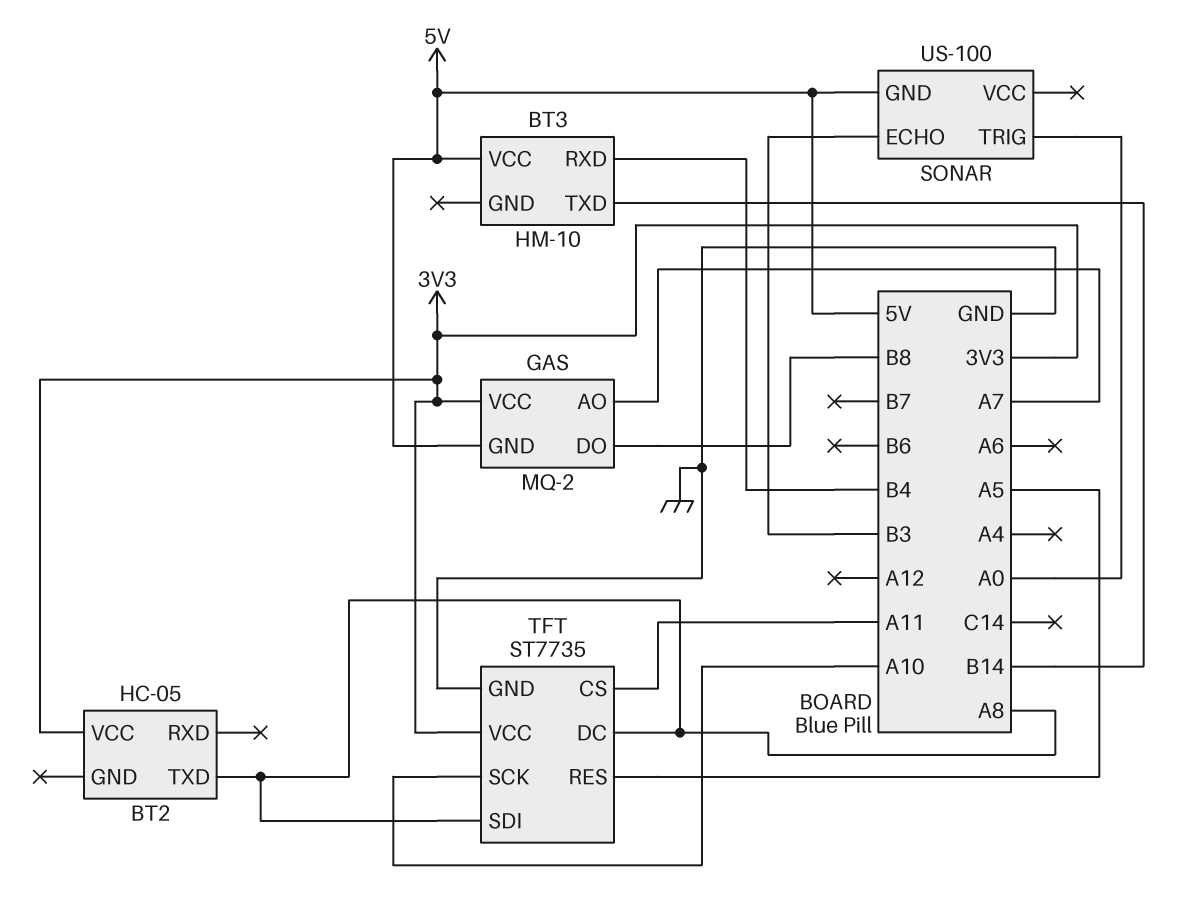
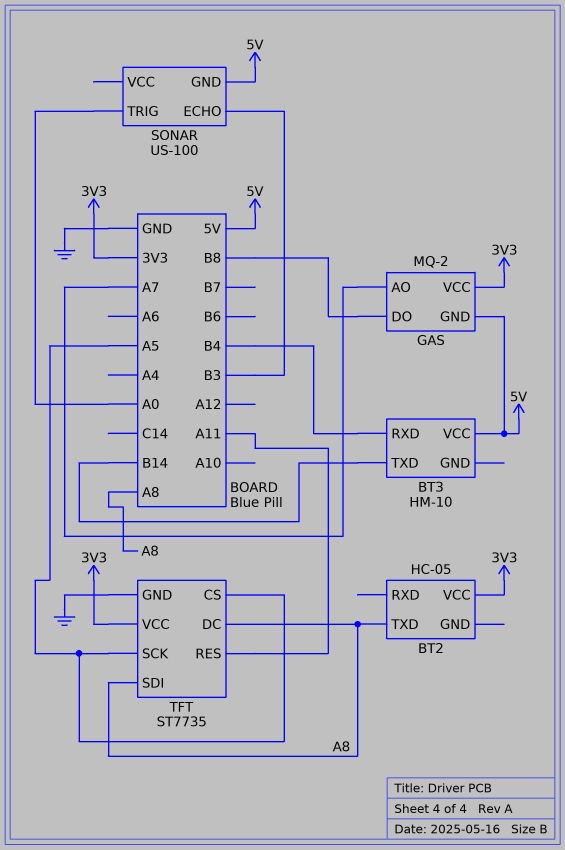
TFT pin CS: A11 -> A5
TFT pin RES: A5 -> A11
TFT pin SCK: A10 -> A5

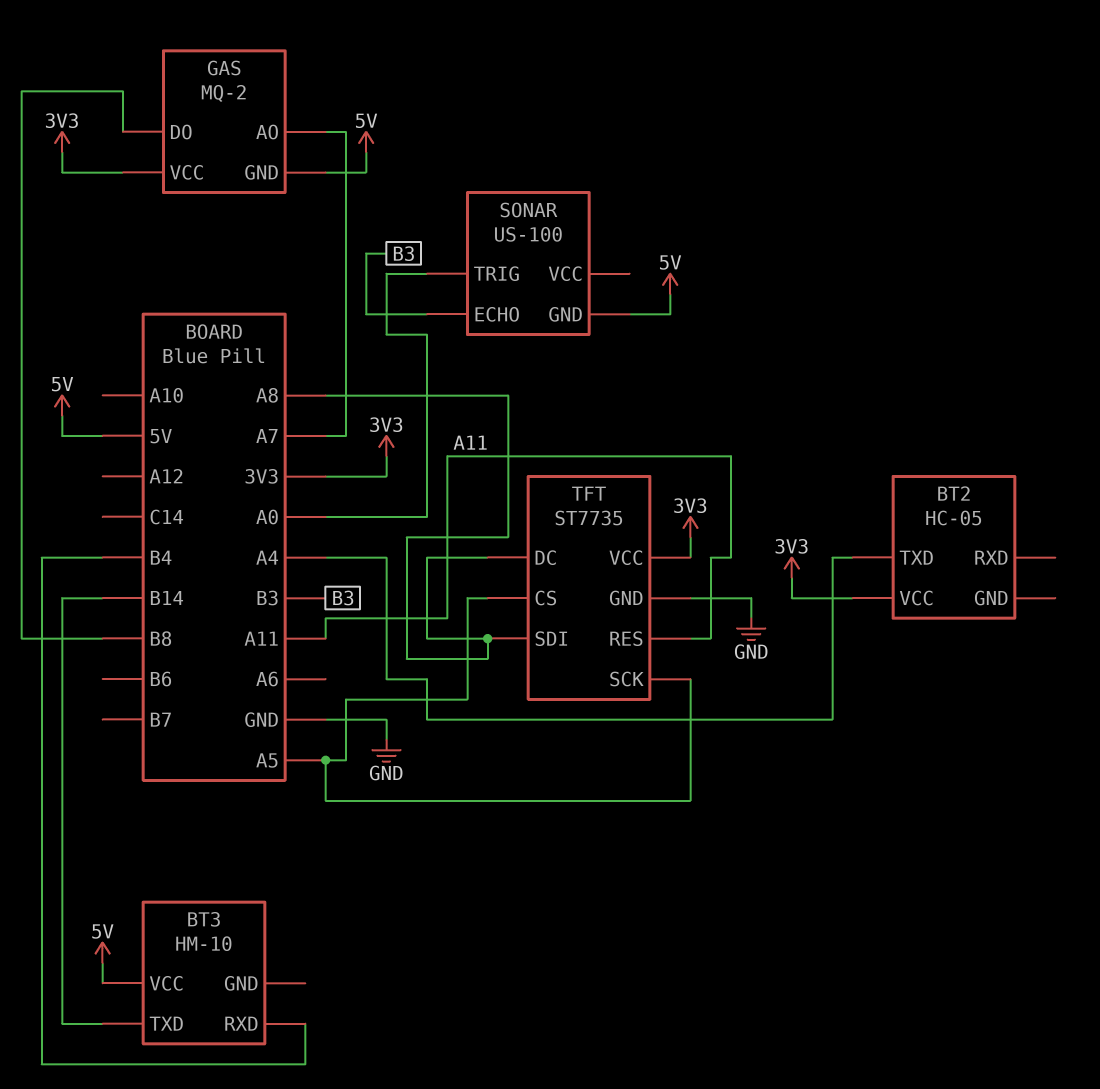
BT2 pin TXD: A8 -> A4

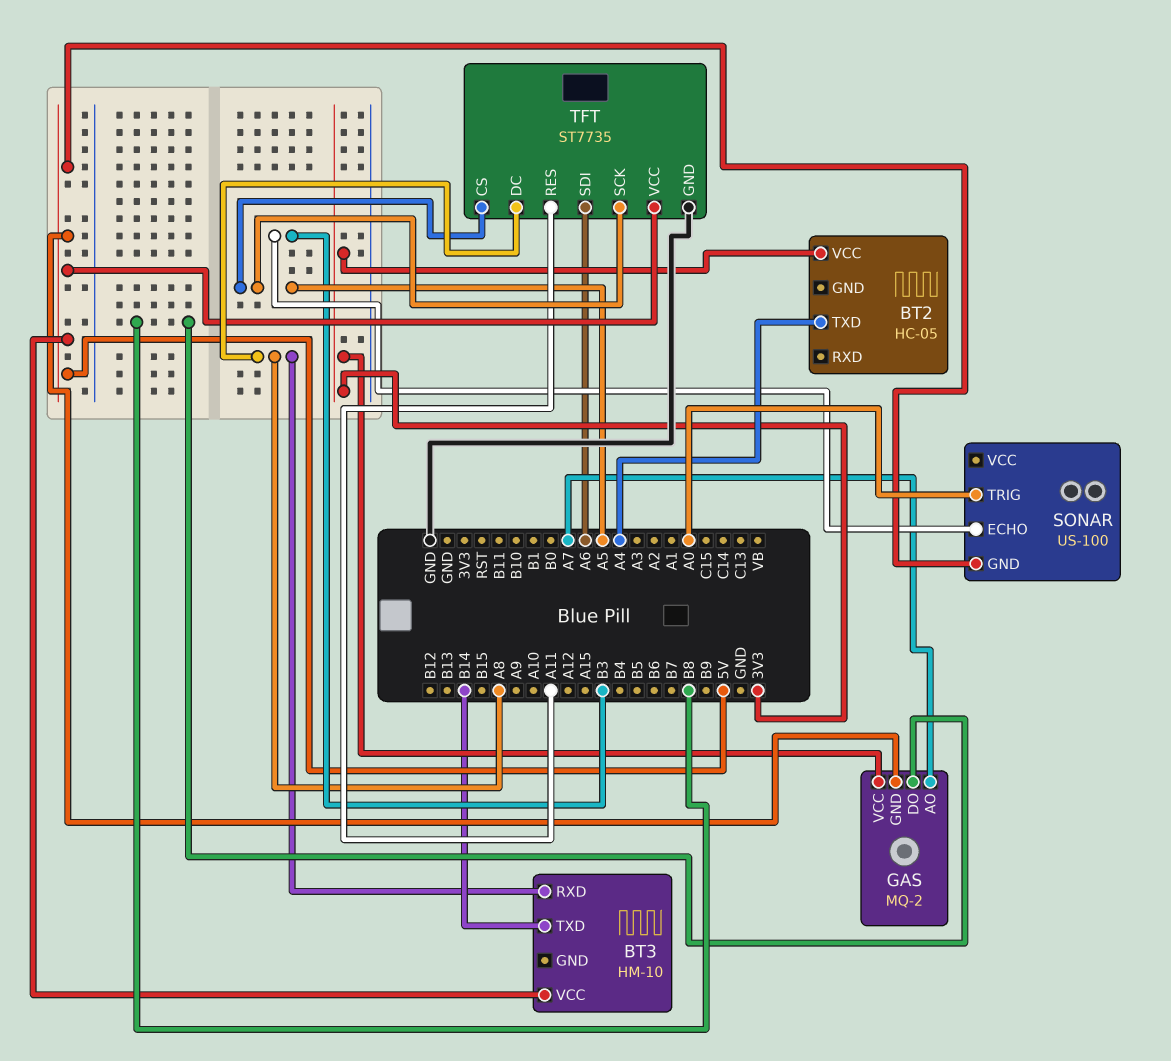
BT3 pin RXD: B4 -> A8
TFT pin SDI: A8 -> A6
TFT pin VCC: 3V3 -> 5V

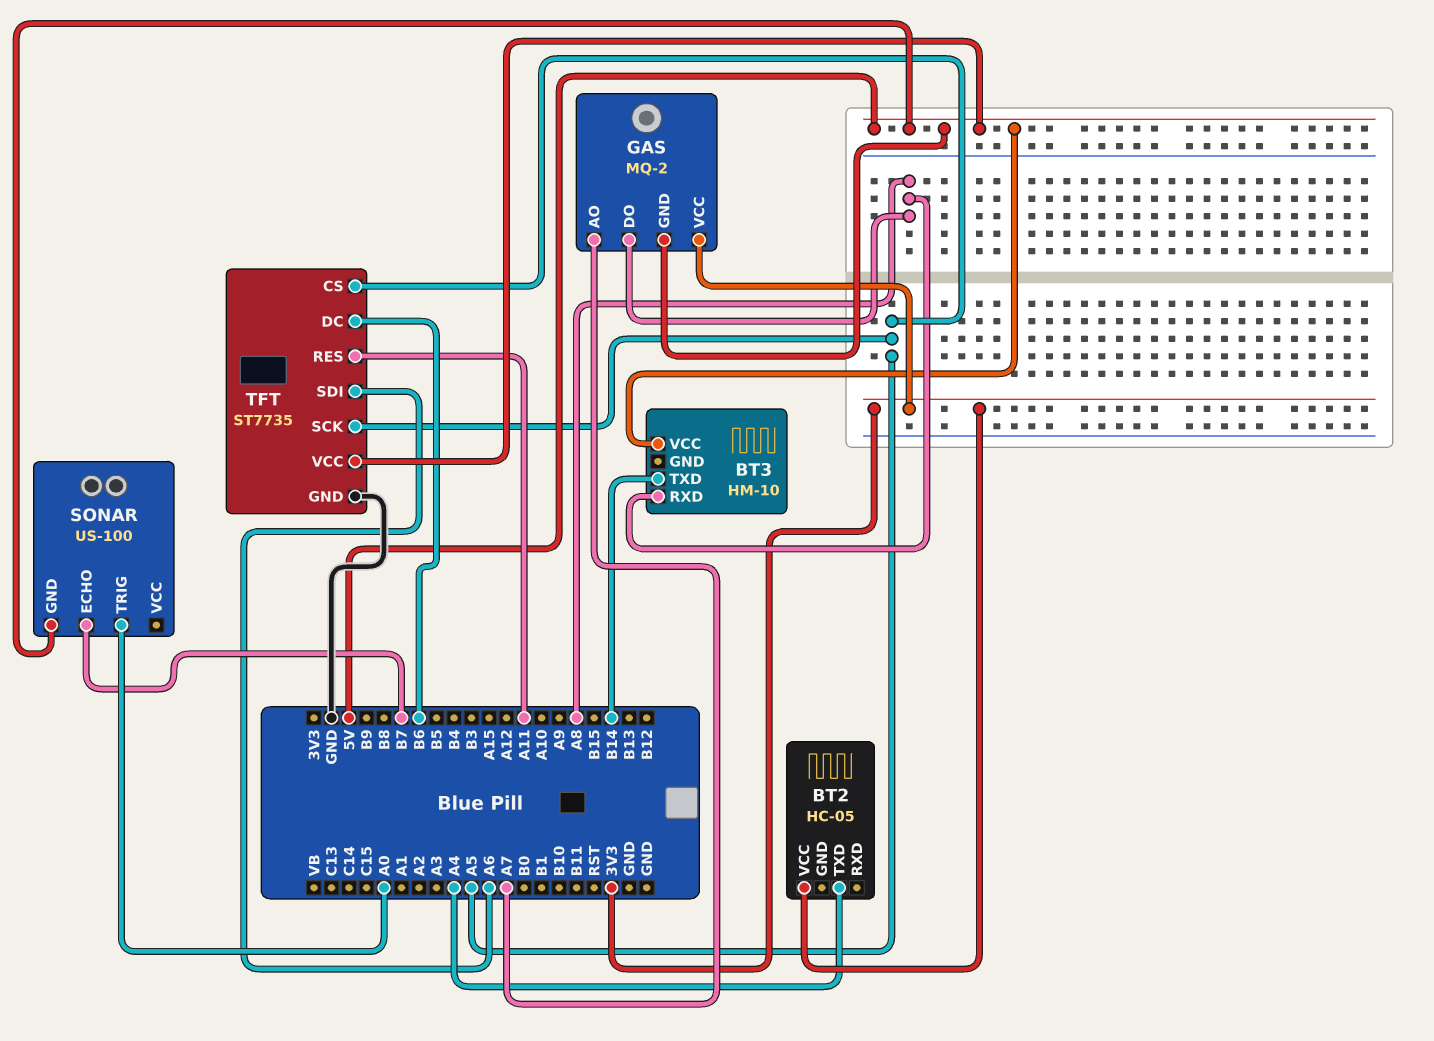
GAS pin DO: B8 -> A8
SONAR pin ECHO: B3 -> B7
TFT pin DC: A8 -> B6

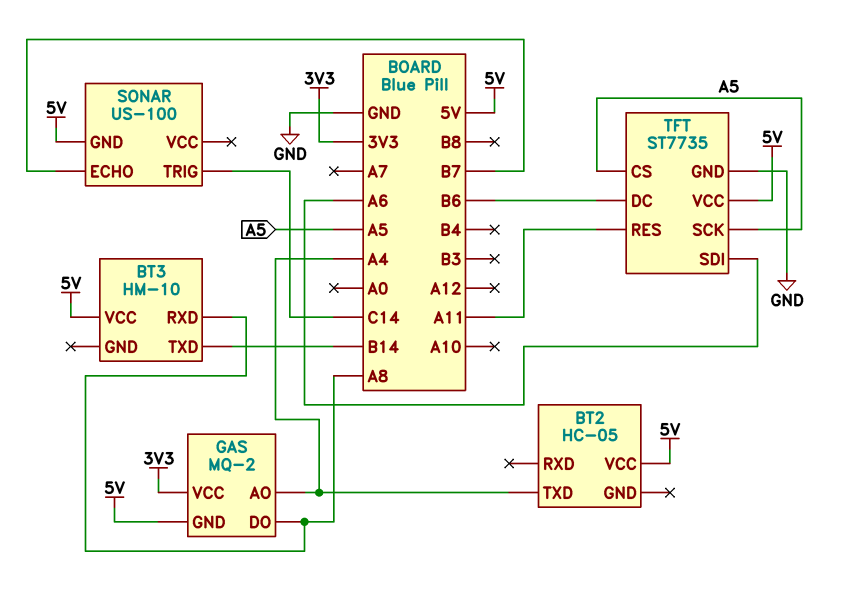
BT2 pin VCC: 3V3 -> 5V
GAS pin AO: A7 -> A4
SONAR pin TRIG: A0 -> C14

